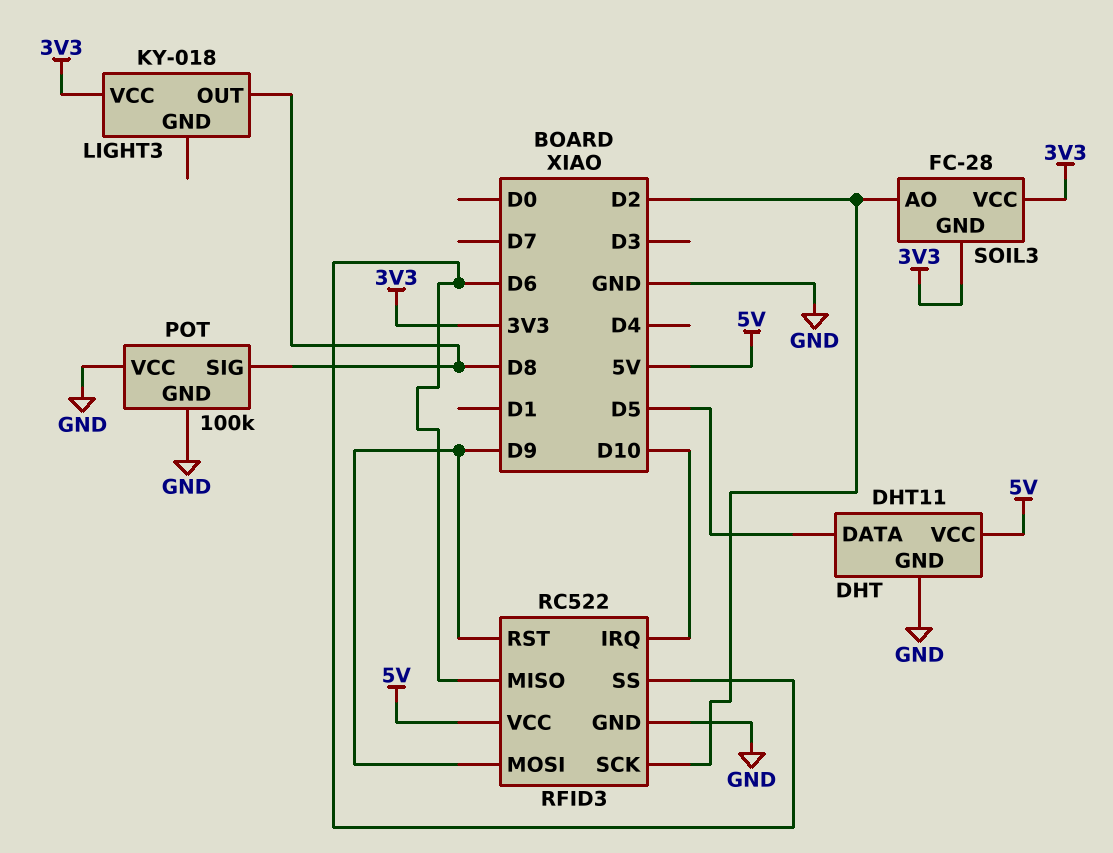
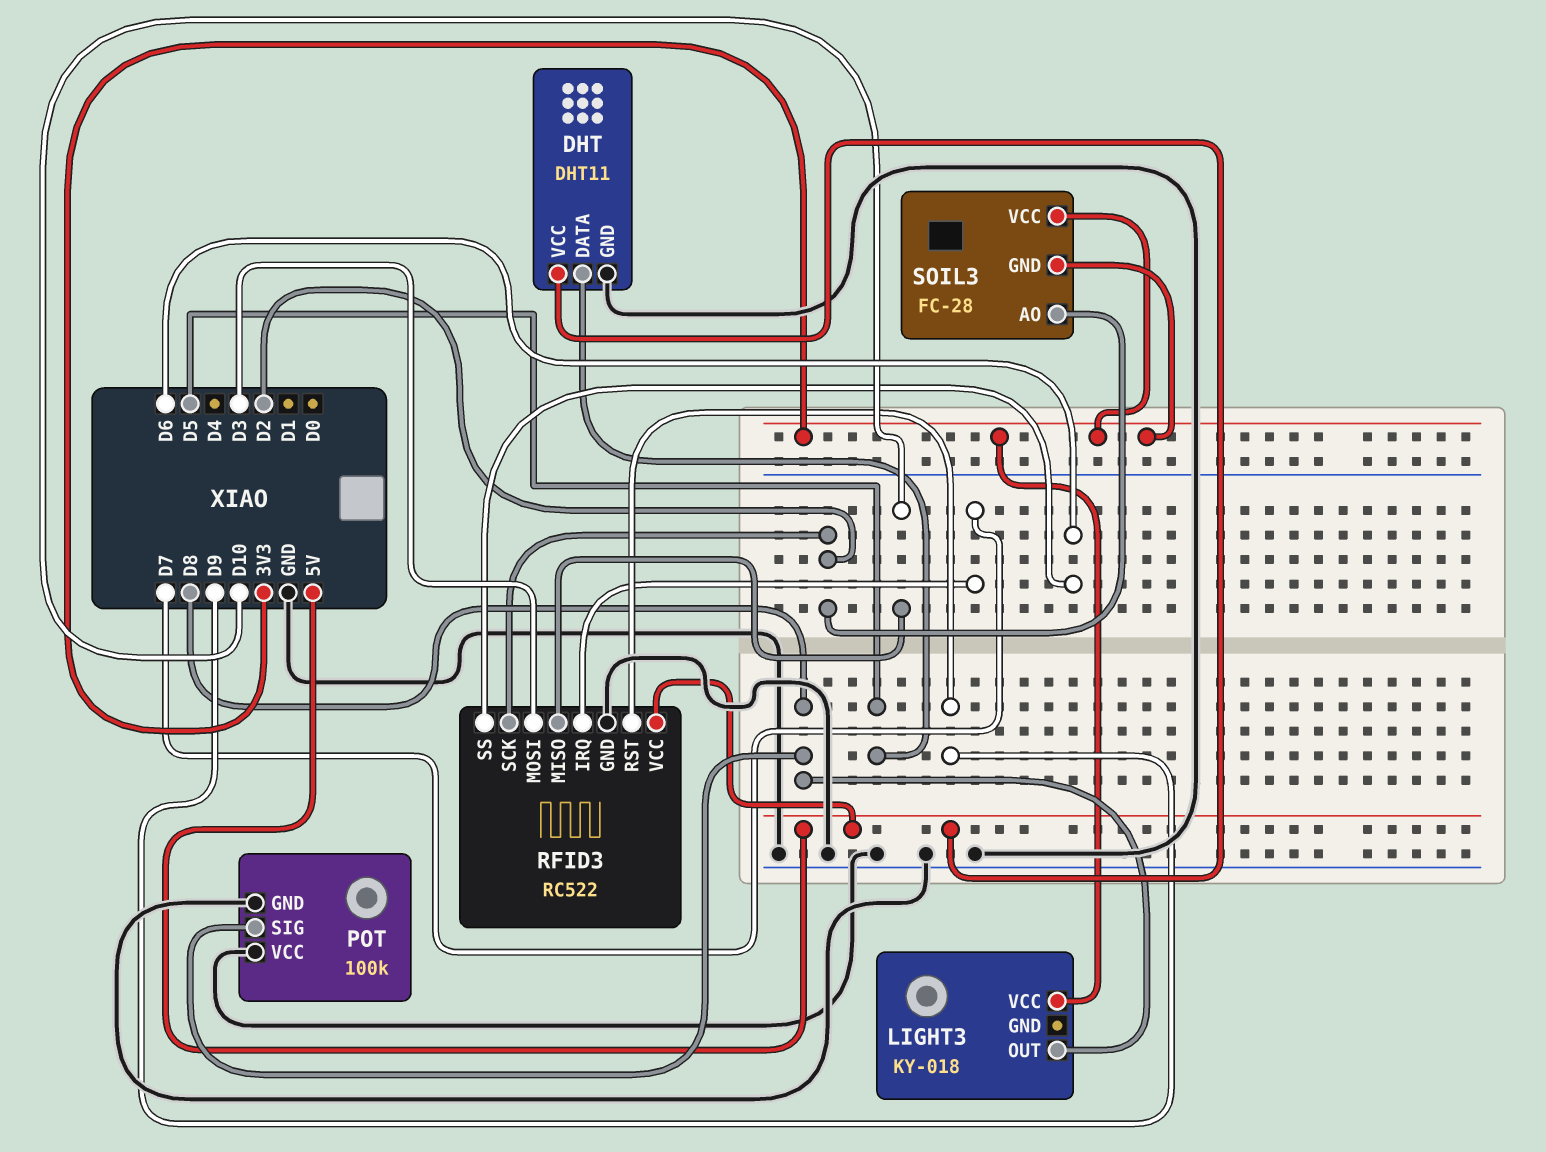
RFID3 pin IRQ: D10 -> D7
RFID3 pin MISO: D6 -> D10
RFID3 pin MOSI: D9 -> D3

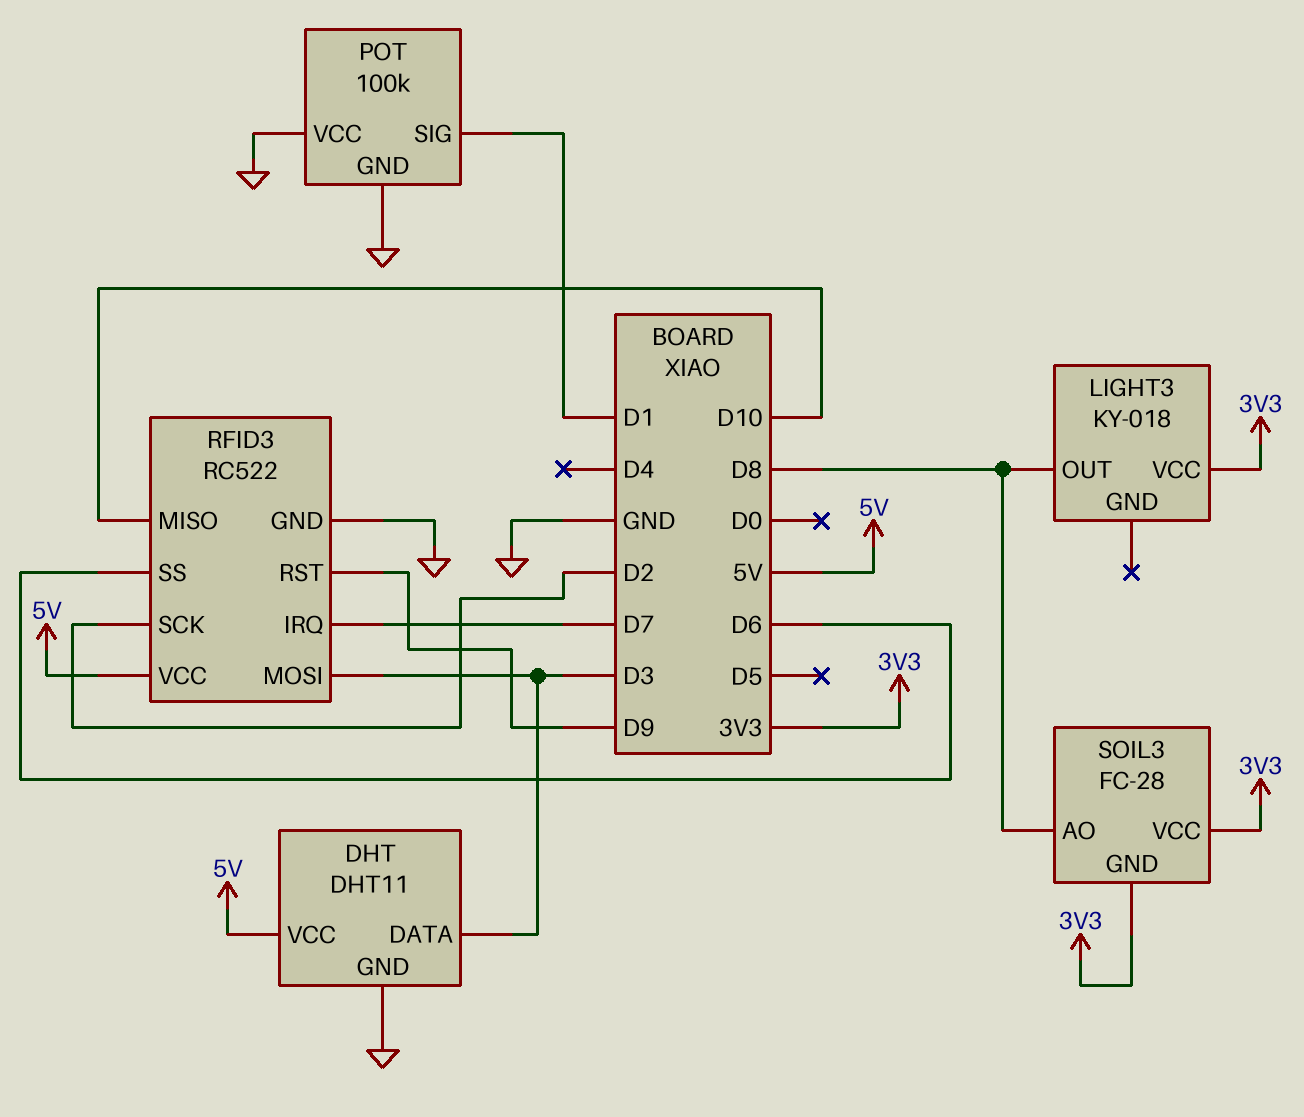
DHT pin DATA: D5 -> D3
POT pin SIG: D8 -> D1
SOIL3 pin AO: D2 -> D8

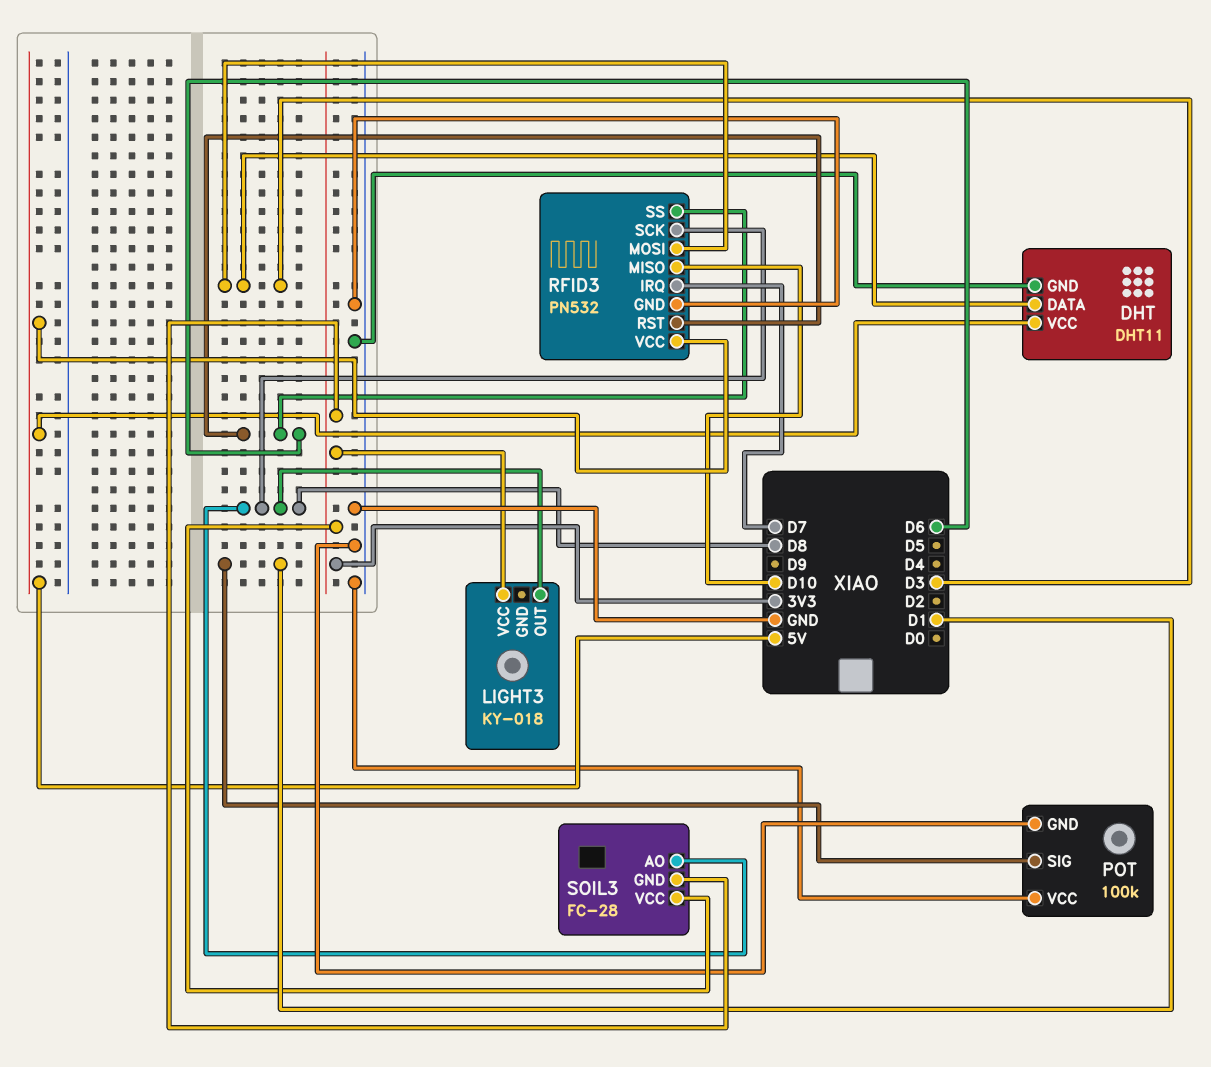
RFID3: RC522 -> PN532
RFID3 pin RST: D9 -> D6
RFID3 pin SCK: D2 -> D8

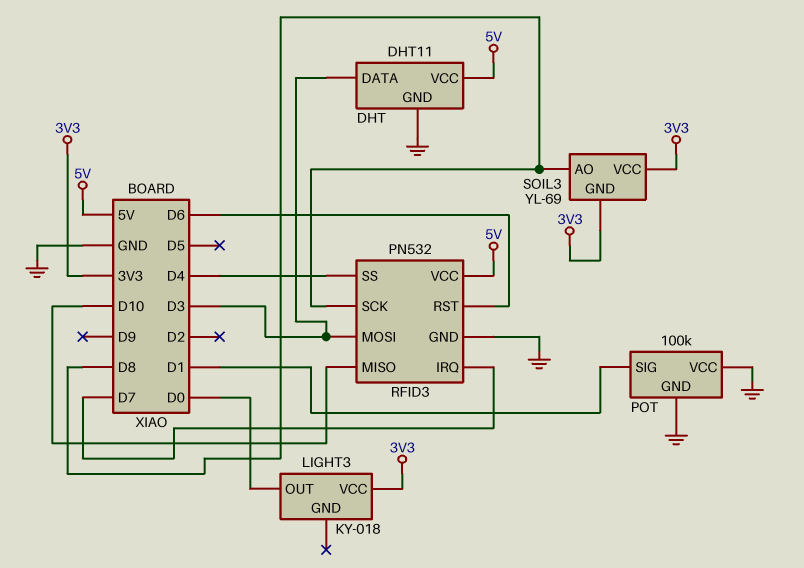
LIGHT3 pin OUT: D8 -> D0
RFID3 pin SS: D6 -> D4
SOIL3: FC-28 -> YL-69

